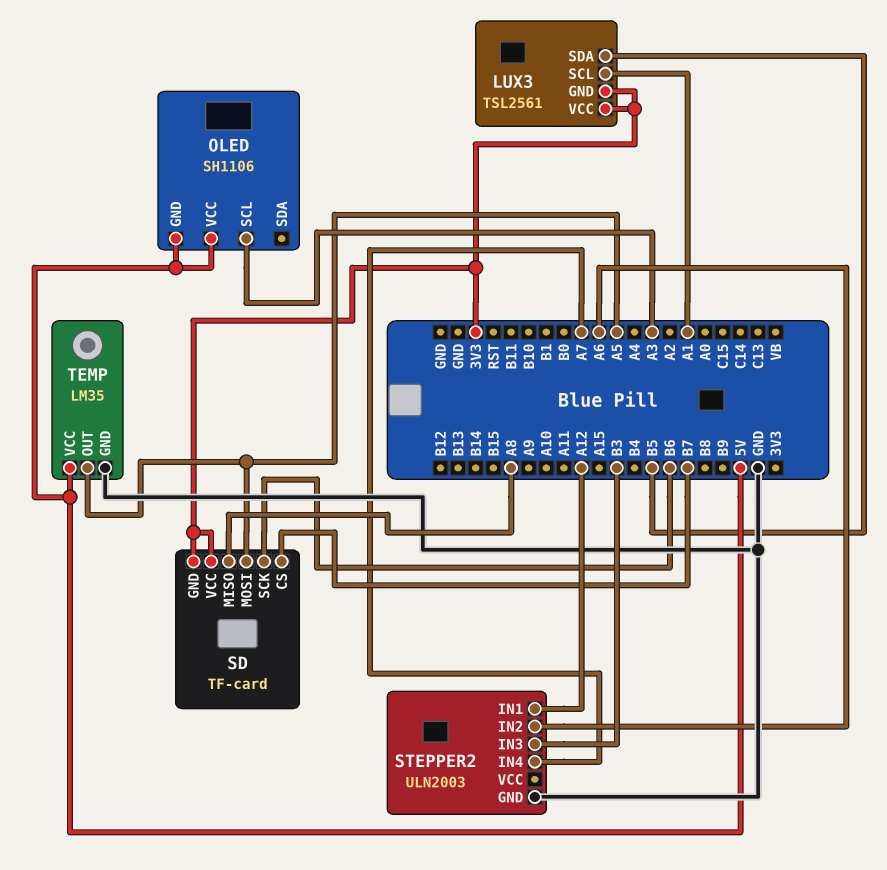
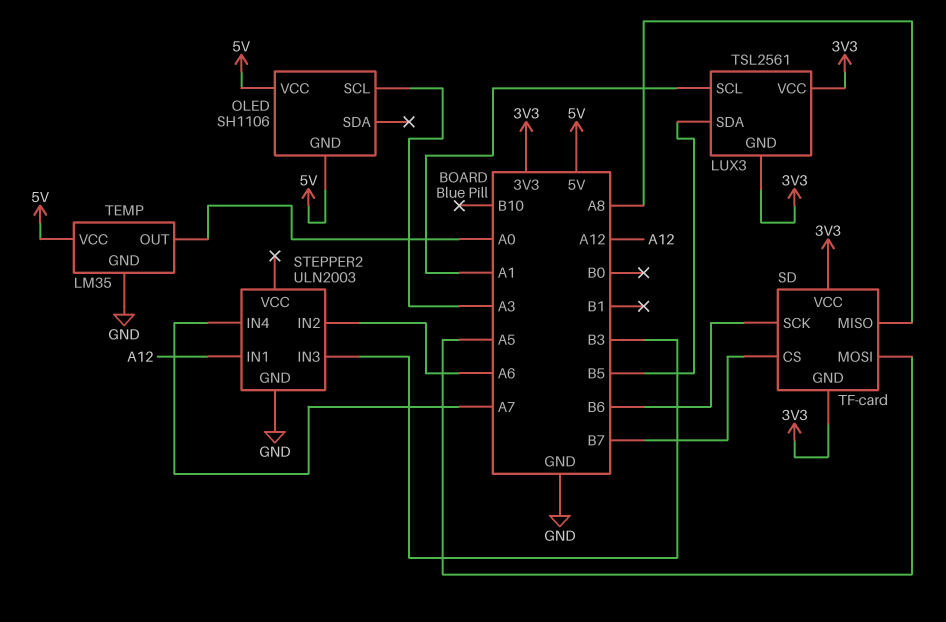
TEMP pin OUT: A5 -> A0

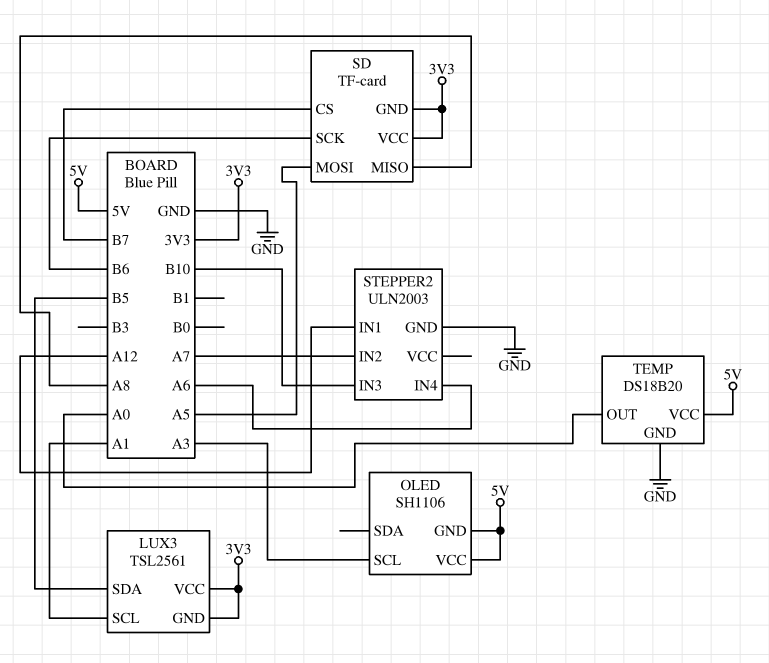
STEPPER2 pin IN2: A6 -> A7
STEPPER2 pin IN3: B3 -> B10
STEPPER2 pin IN4: A7 -> A6
TEMP: LM35 -> DS18B20

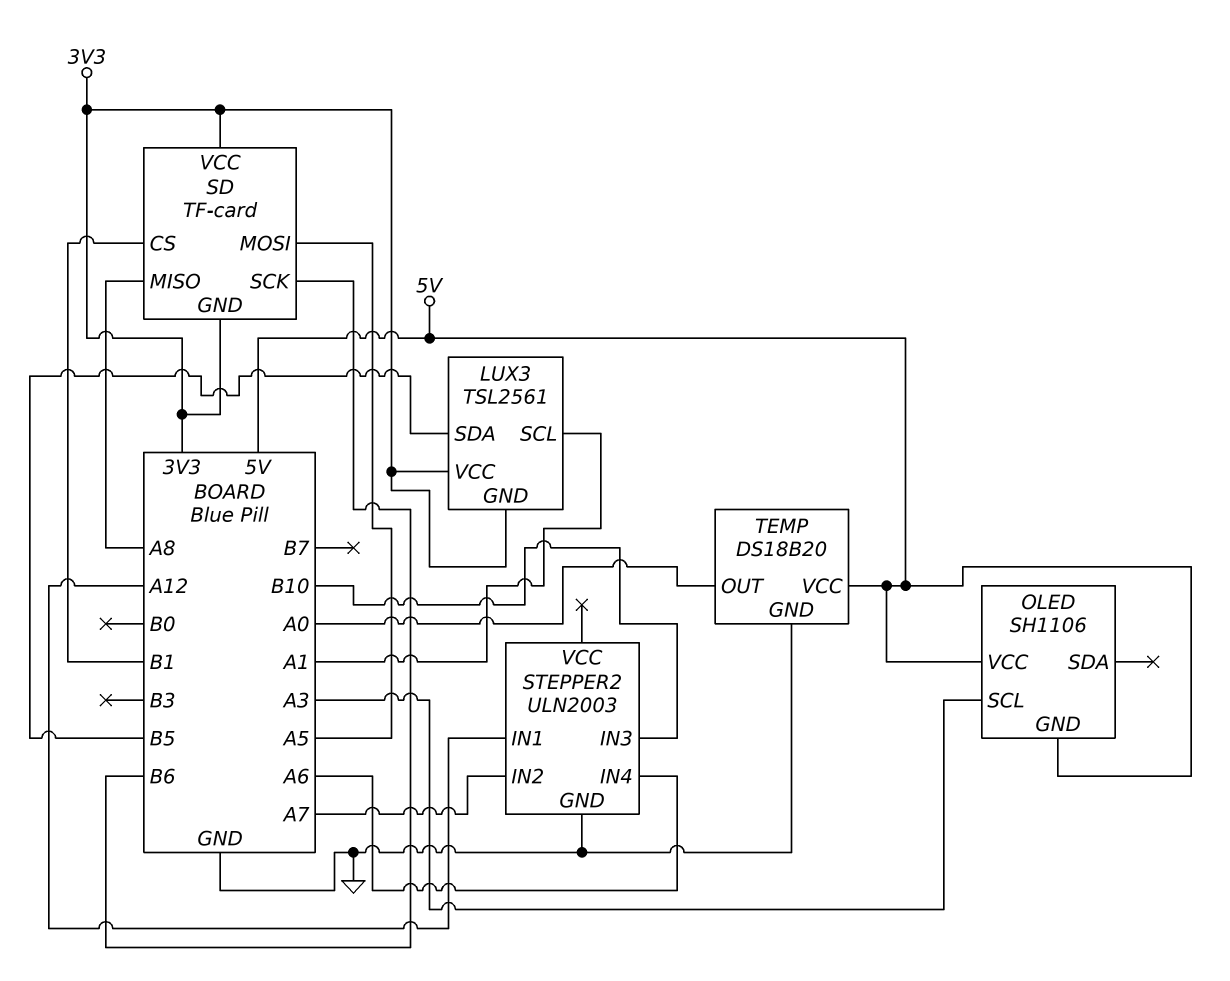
SD pin CS: B7 -> B1

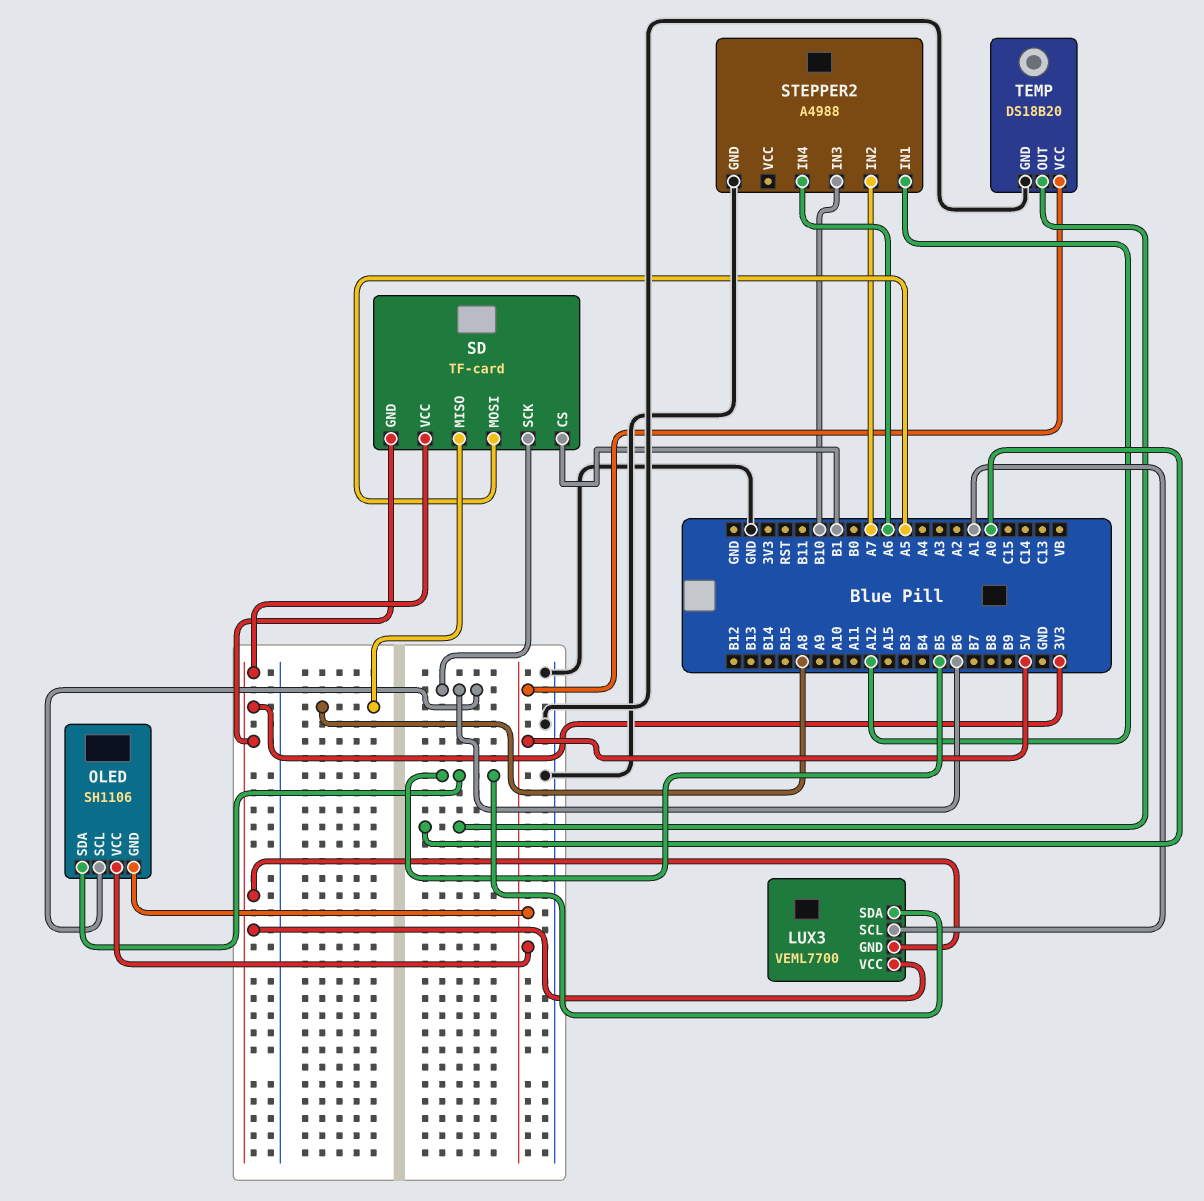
LUX3: TSL2561 -> VEML7700
OLED pin SCL: A3 -> B6
OLED pin SDA: none -> B5
STEPPER2: ULN2003 -> A4988

